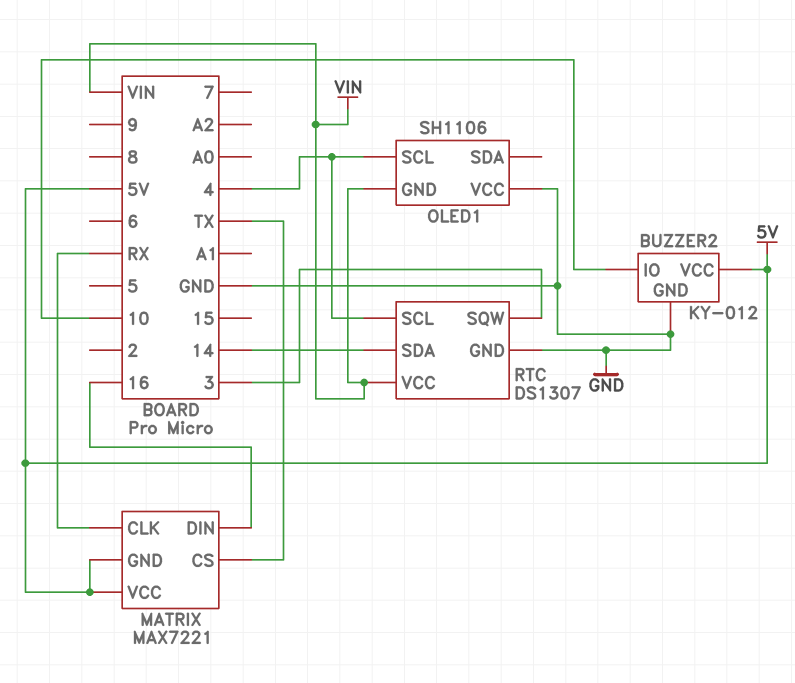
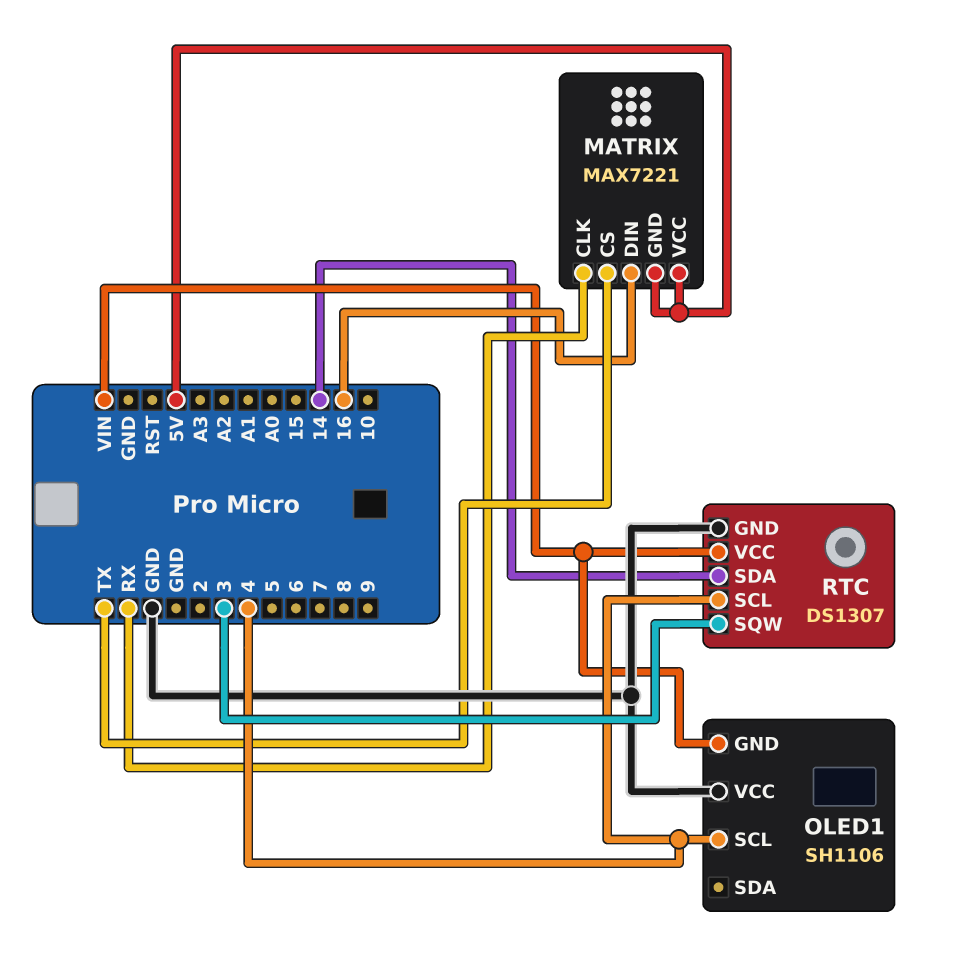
BUZZER2: KY-012 -> none
BUZZER2 pin GND: GND -> none
BUZZER2 pin IO: 10 -> none
BUZZER2 pin VCC: 5V -> none

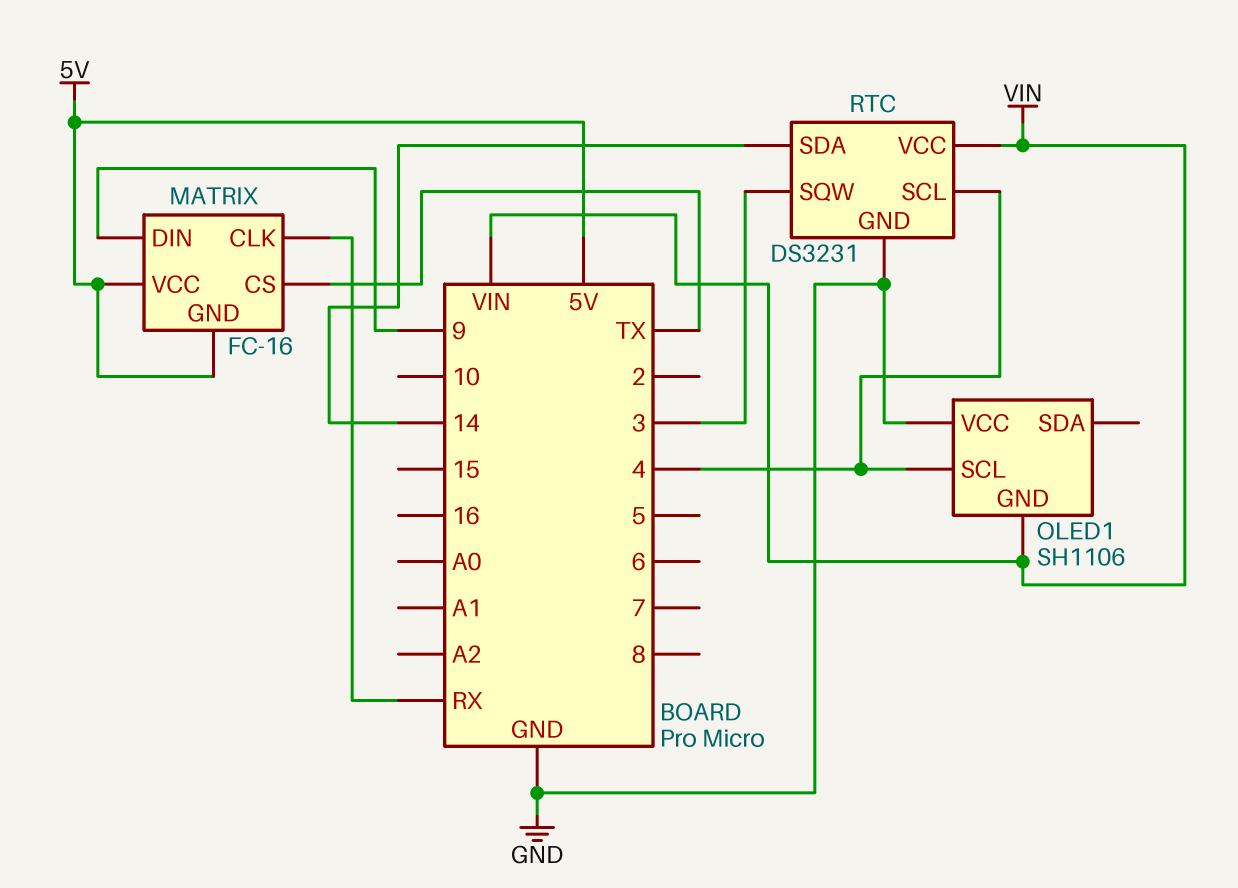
MATRIX: MAX7221 -> FC-16
MATRIX pin DIN: 16 -> 9
RTC: DS1307 -> DS3231

